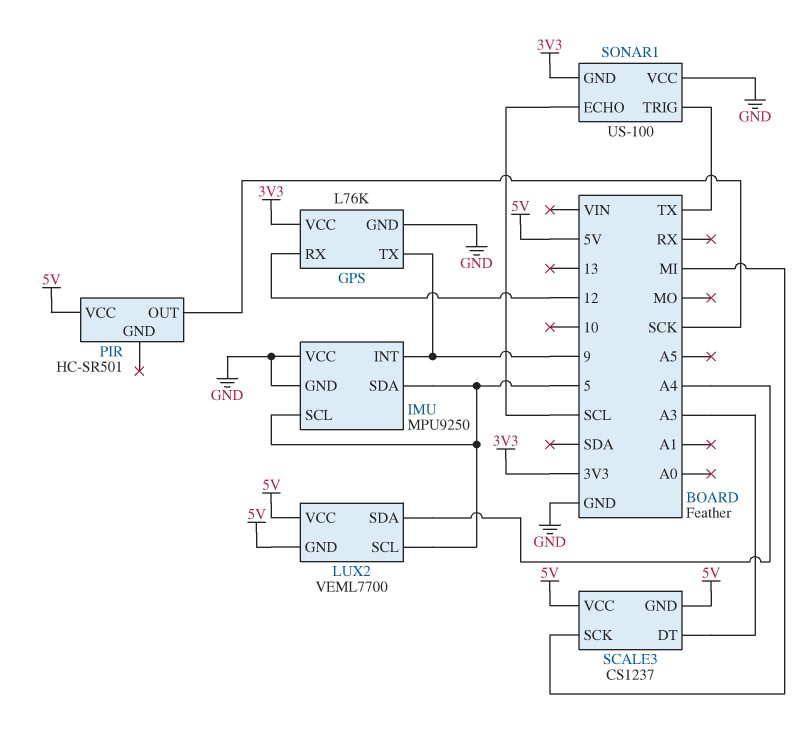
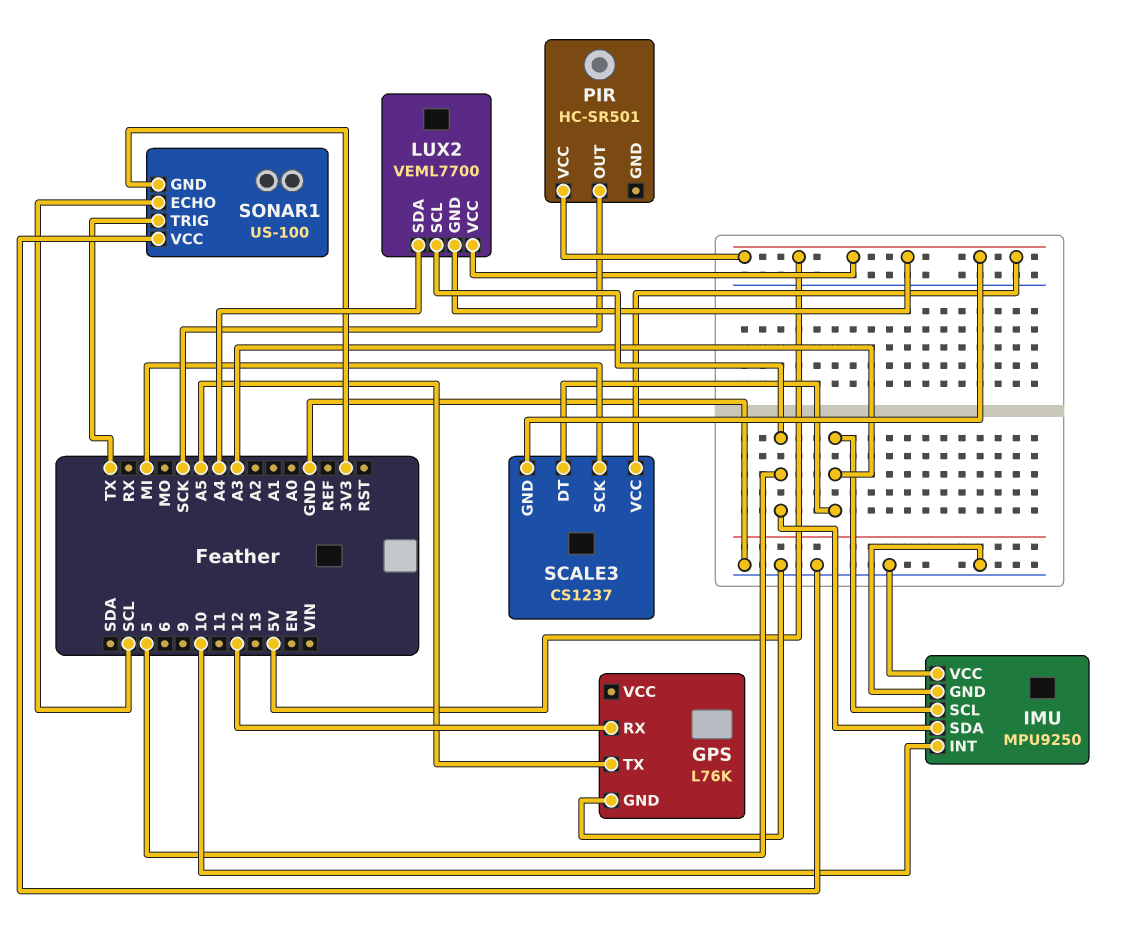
GPS pin TX: 9 -> A5
GPS pin VCC: 3V3 -> none
IMU pin INT: 9 -> 10
IMU pin SCL: 5 -> A3

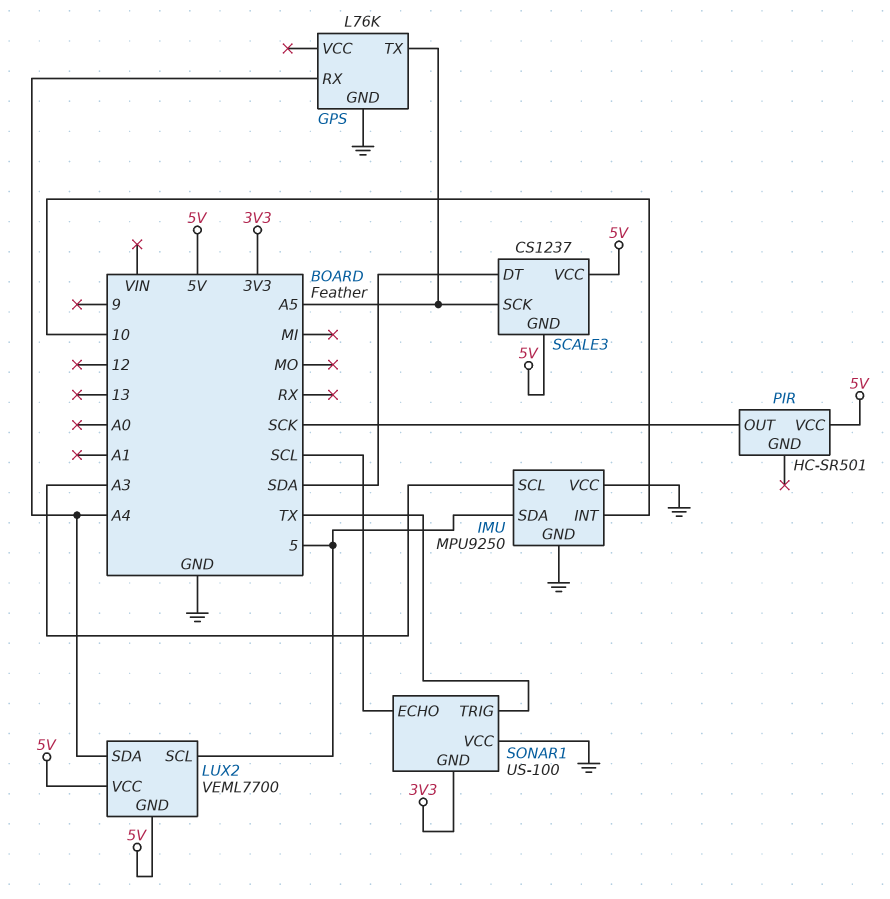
GPS pin RX: 12 -> A4
SCALE3 pin DT: A3 -> SDA
SCALE3 pin SCK: MI -> A5

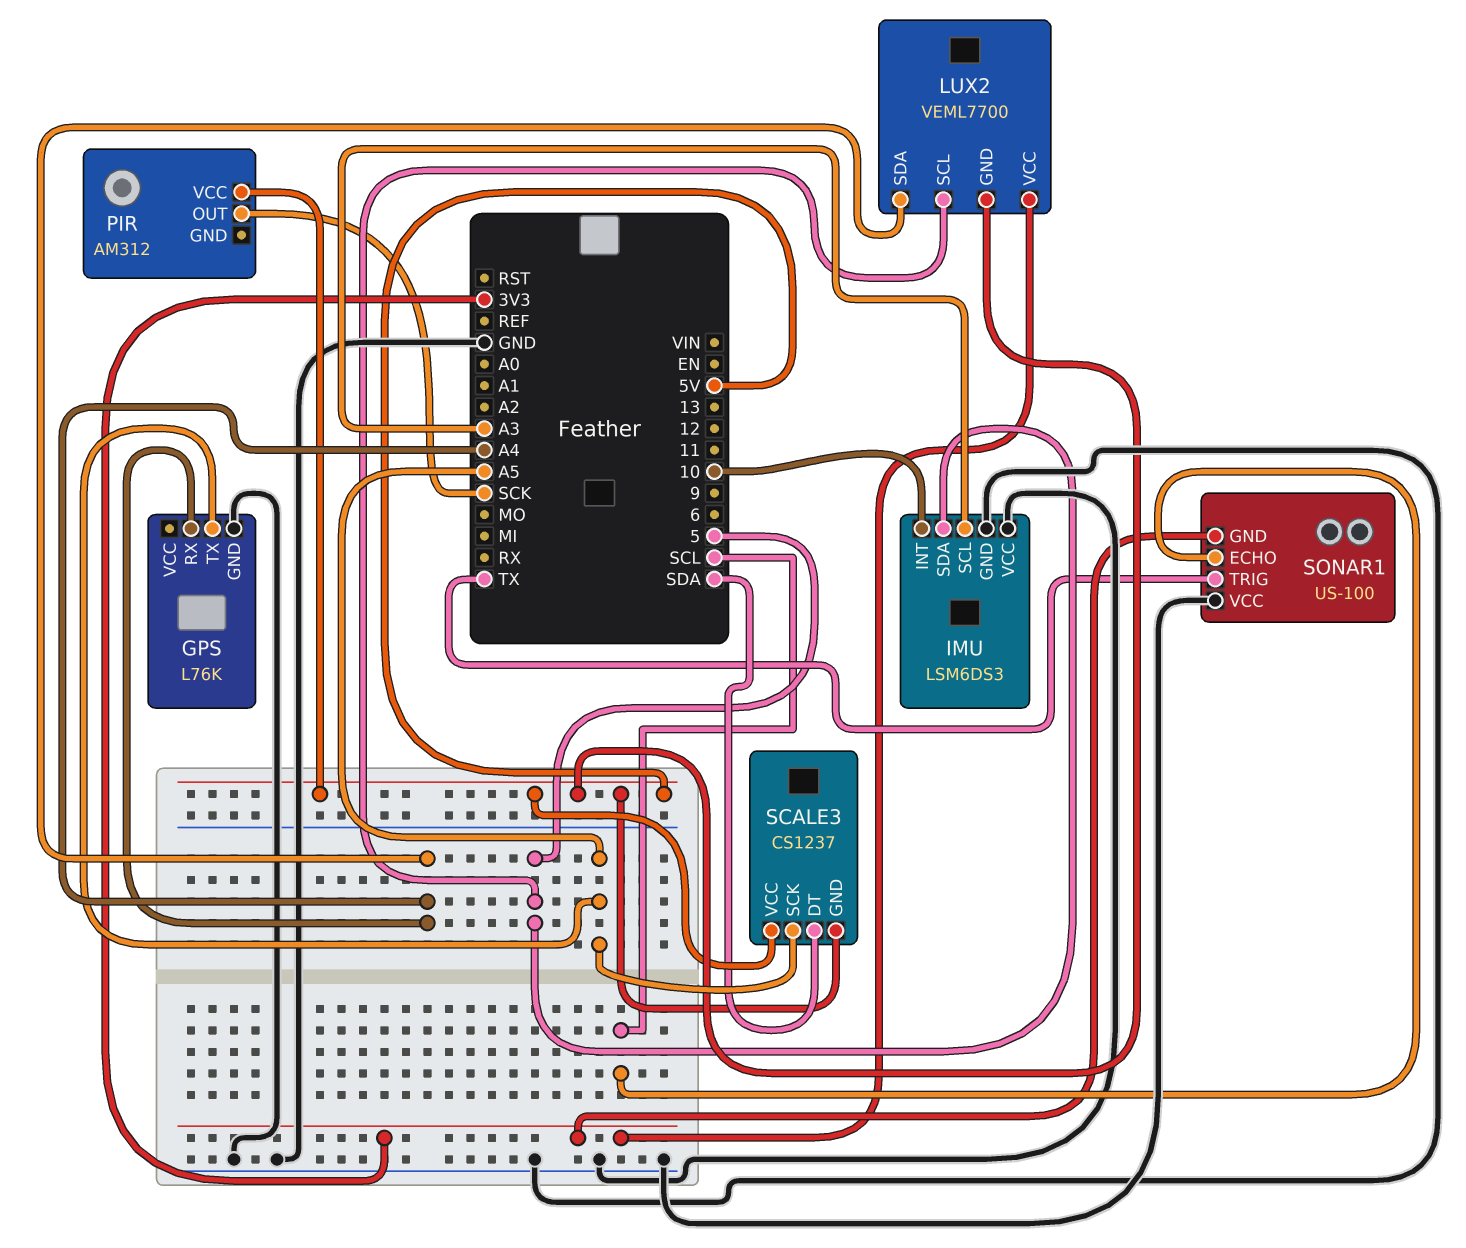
IMU: MPU9250 -> LSM6DS3
LUX2 pin VCC: 5V -> 3V3
PIR: HC-SR501 -> AM312

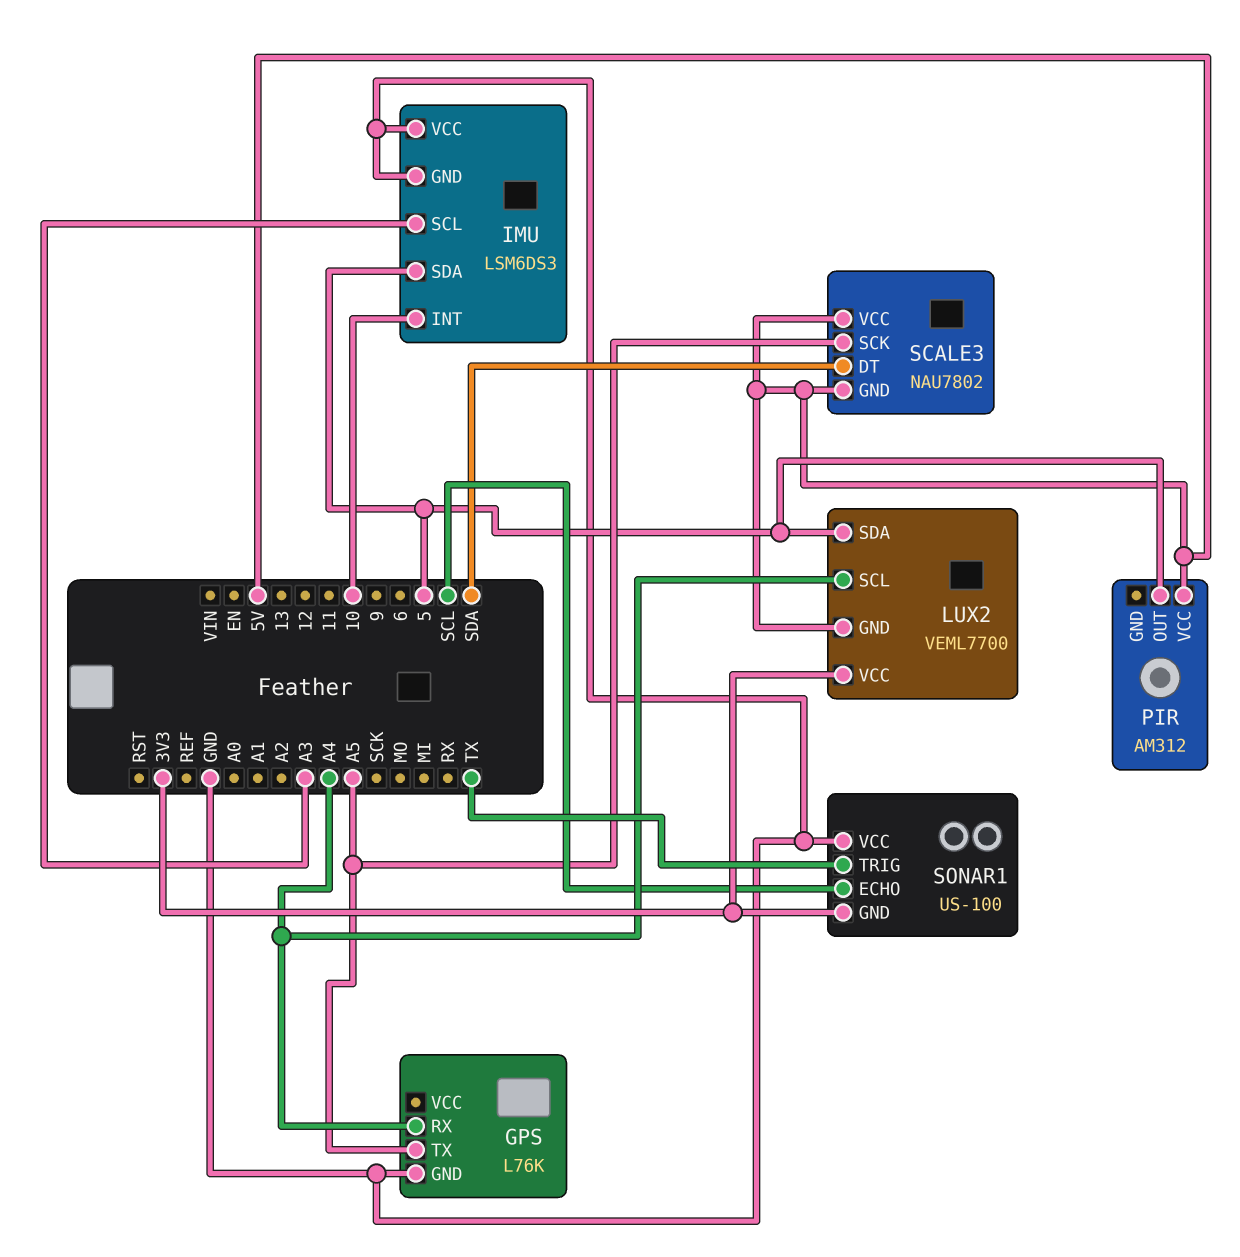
LUX2 pin SCL: 5 -> A4
LUX2 pin SDA: A4 -> 5
PIR pin OUT: SCK -> 5
SCALE3: CS1237 -> NAU7802

